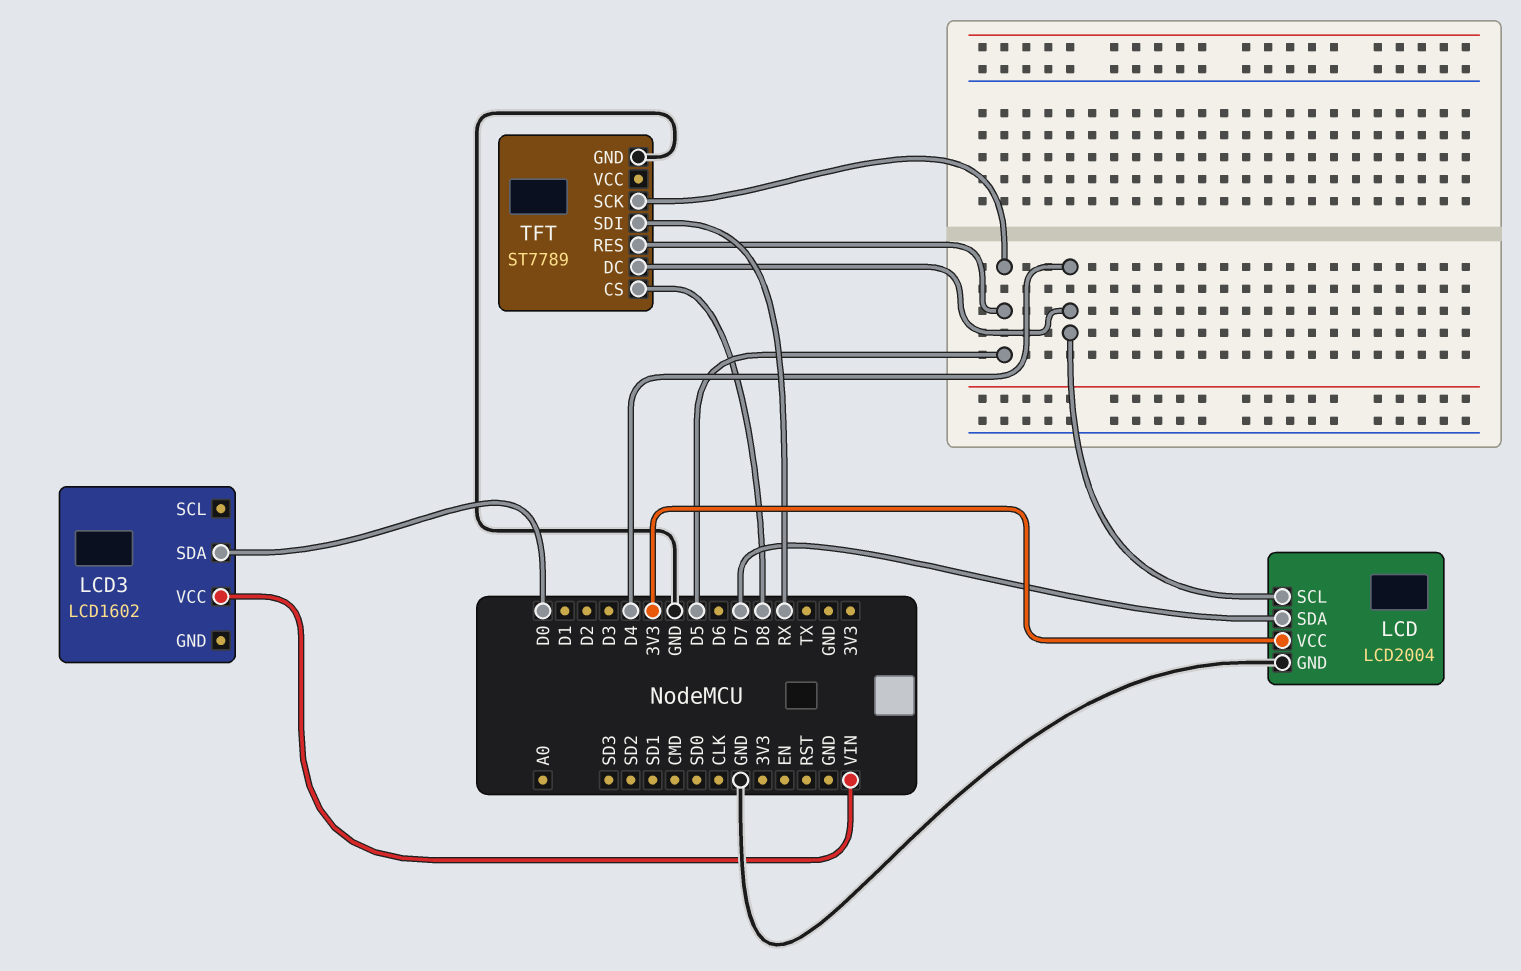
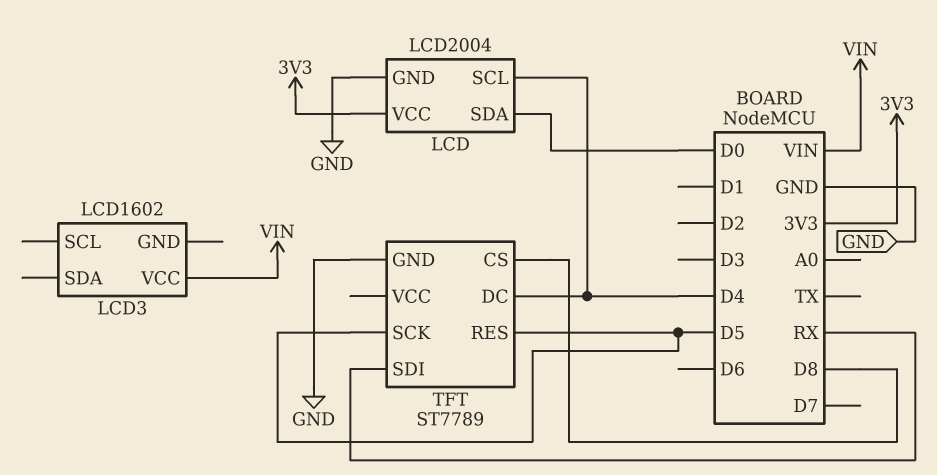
LCD pin SDA: D7 -> D0
LCD3 pin SDA: D0 -> none

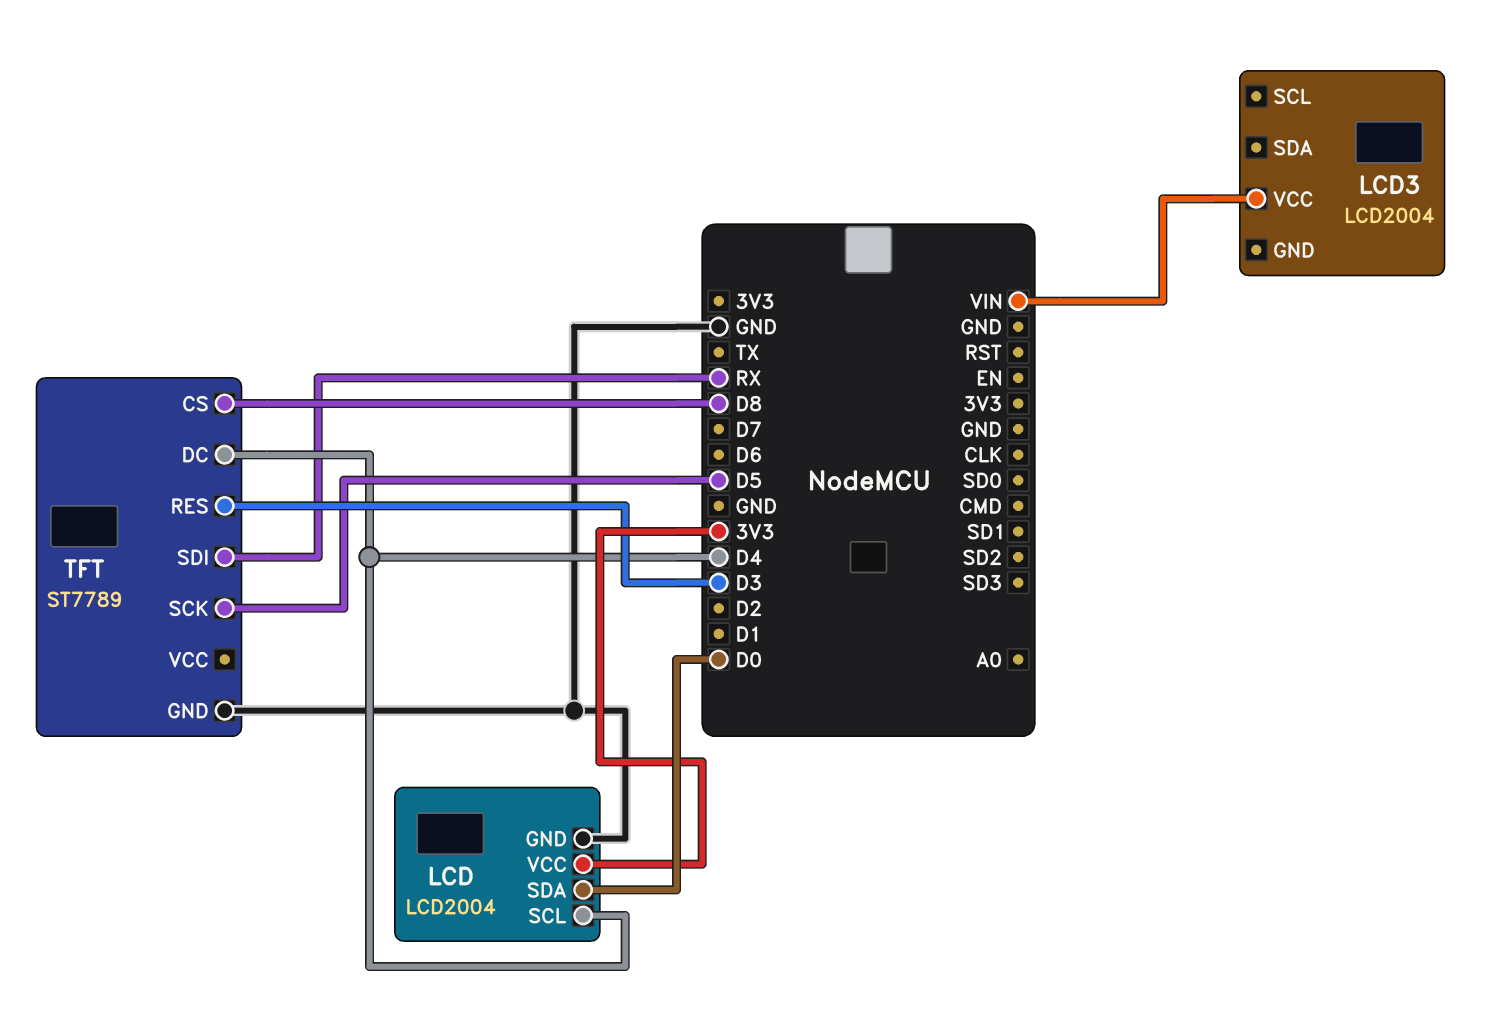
LCD3: LCD1602 -> LCD2004
TFT pin RES: D5 -> D3

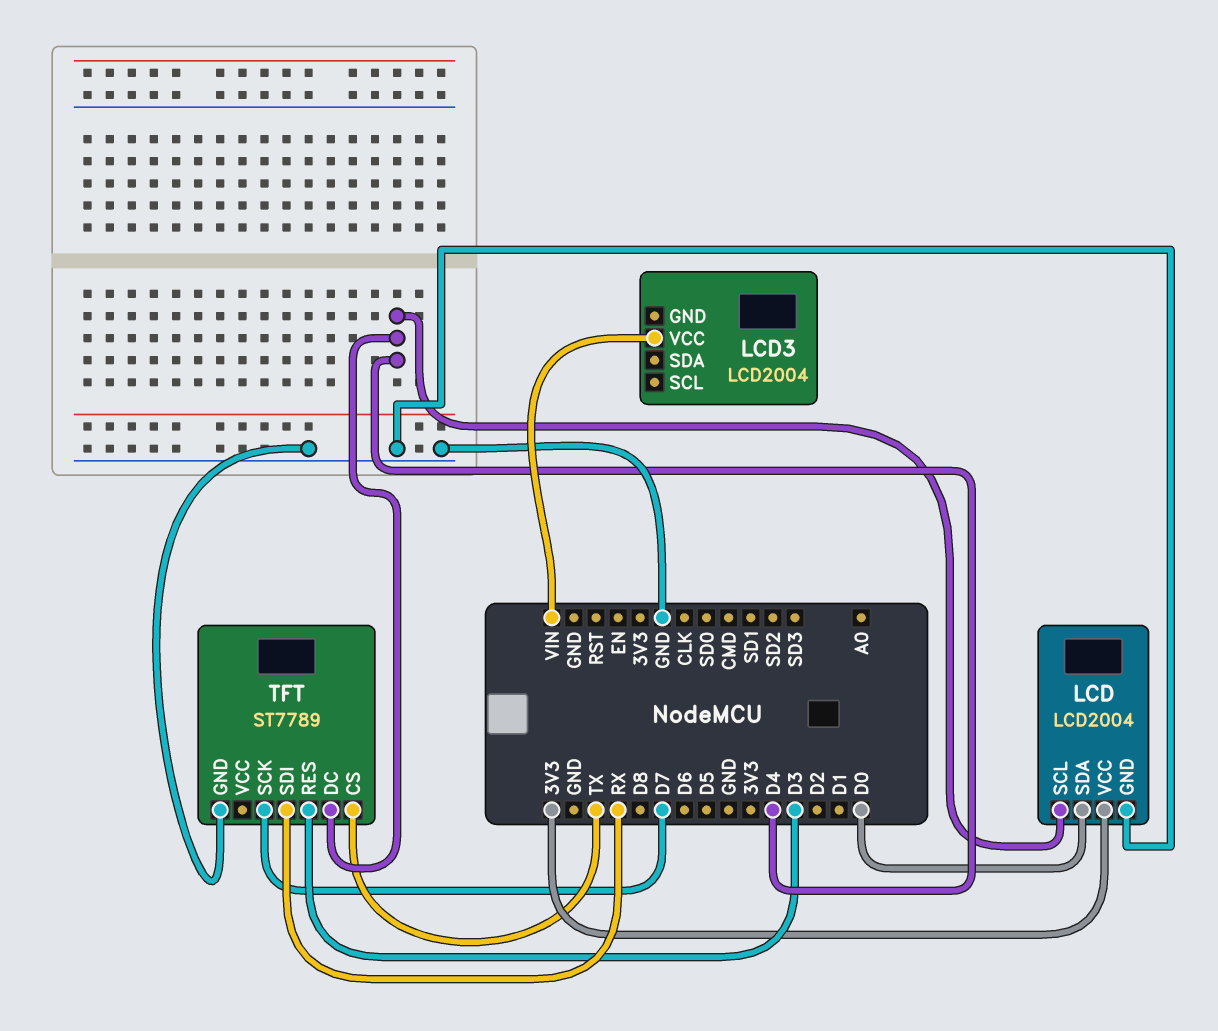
TFT pin CS: D8 -> TX
TFT pin SCK: D5 -> D7

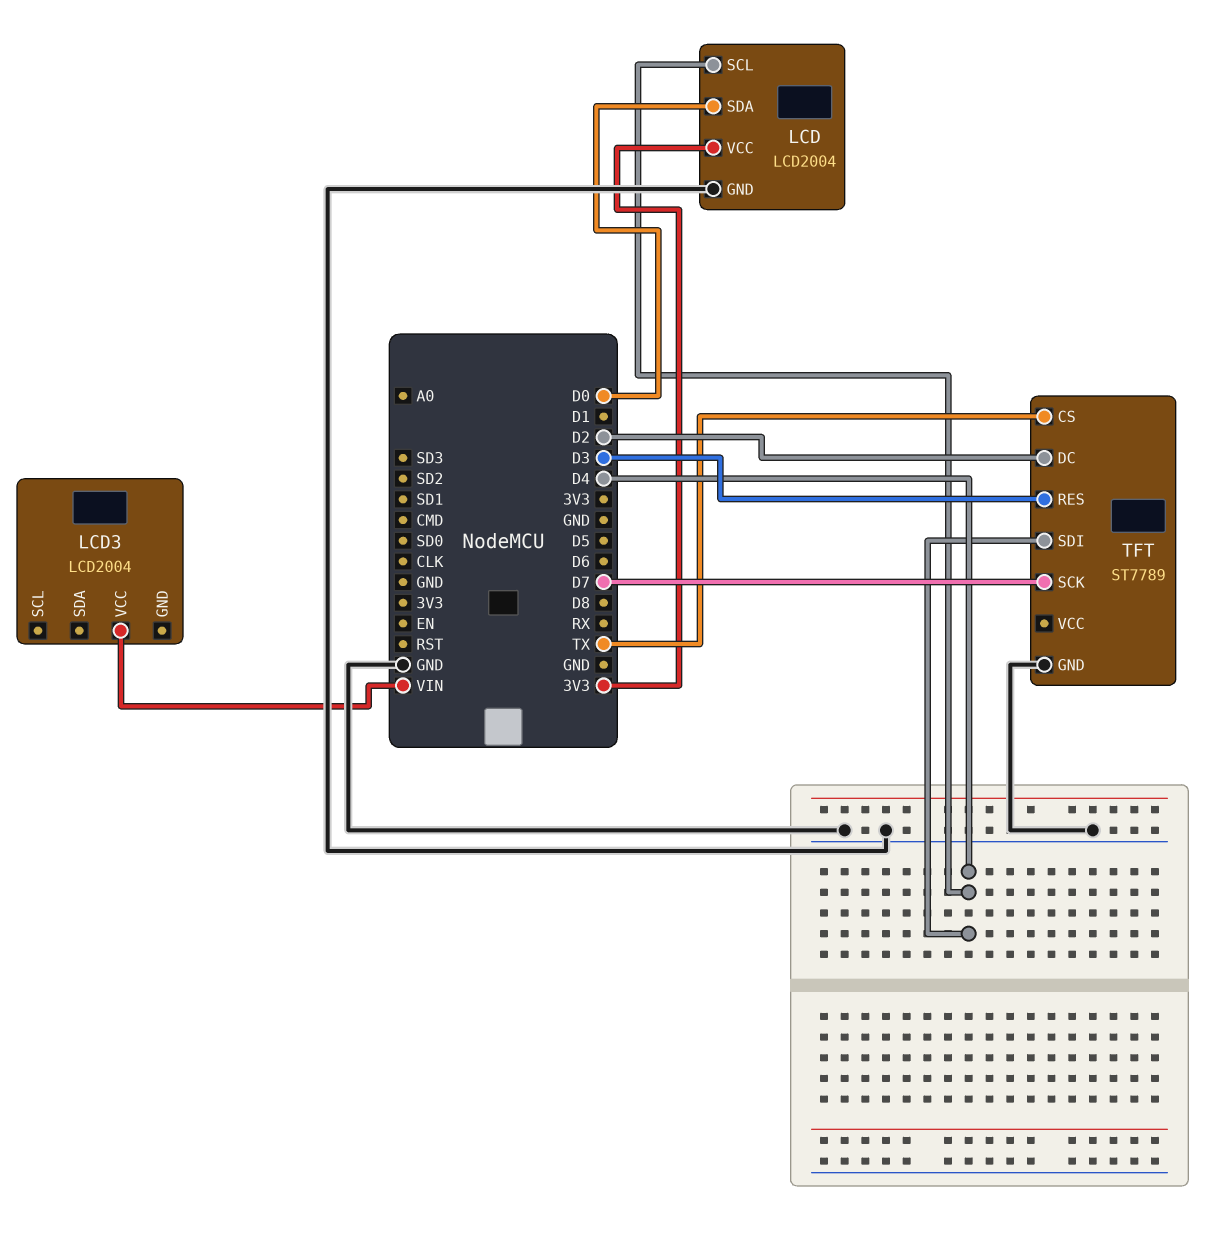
TFT pin DC: D4 -> D2
TFT pin SDI: RX -> D4

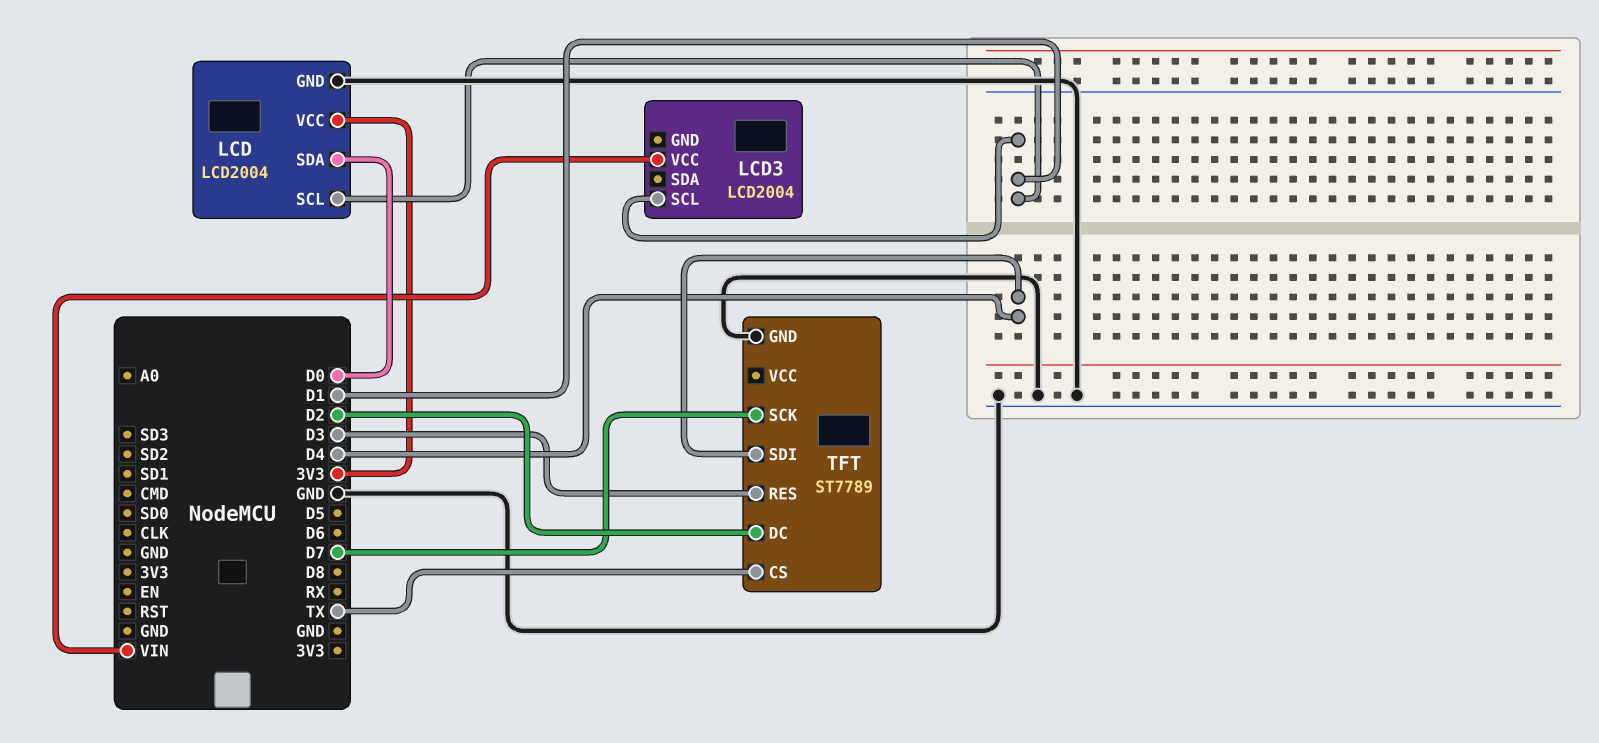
LCD pin SCL: D4 -> D1
LCD3 pin SCL: none -> D1

